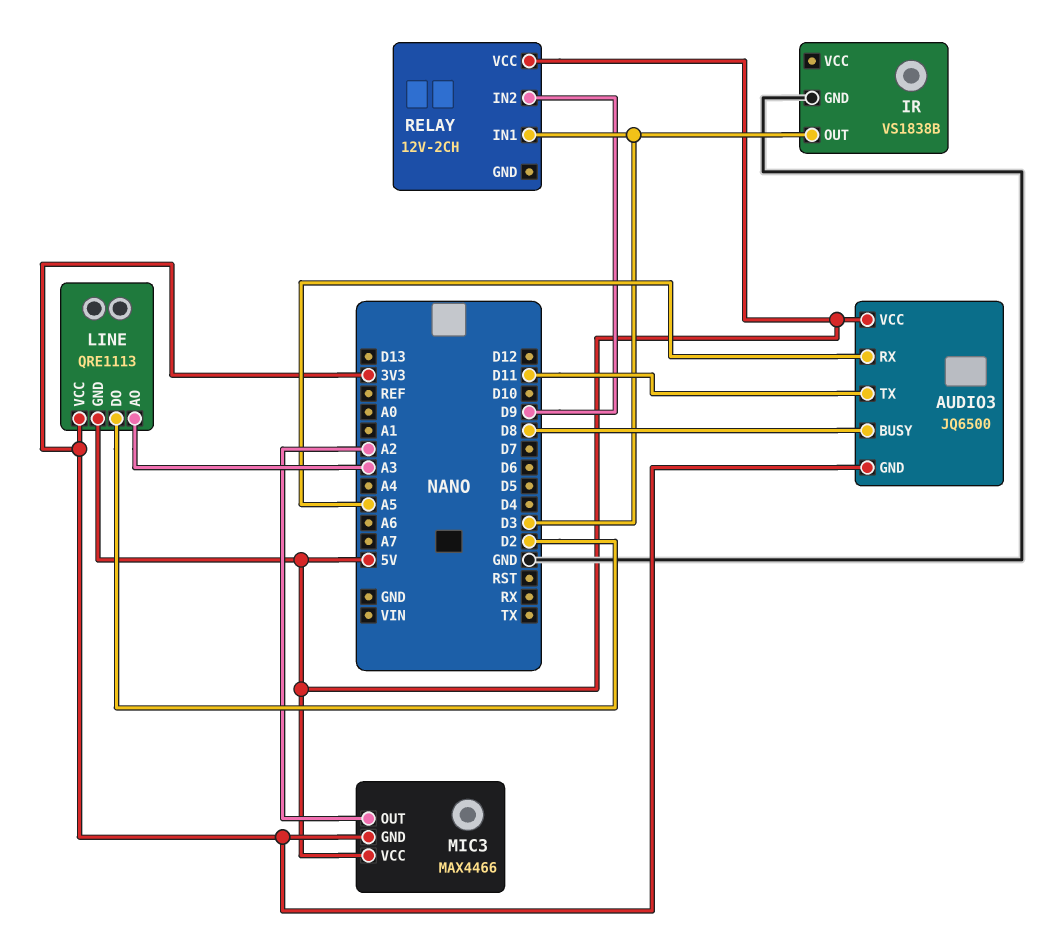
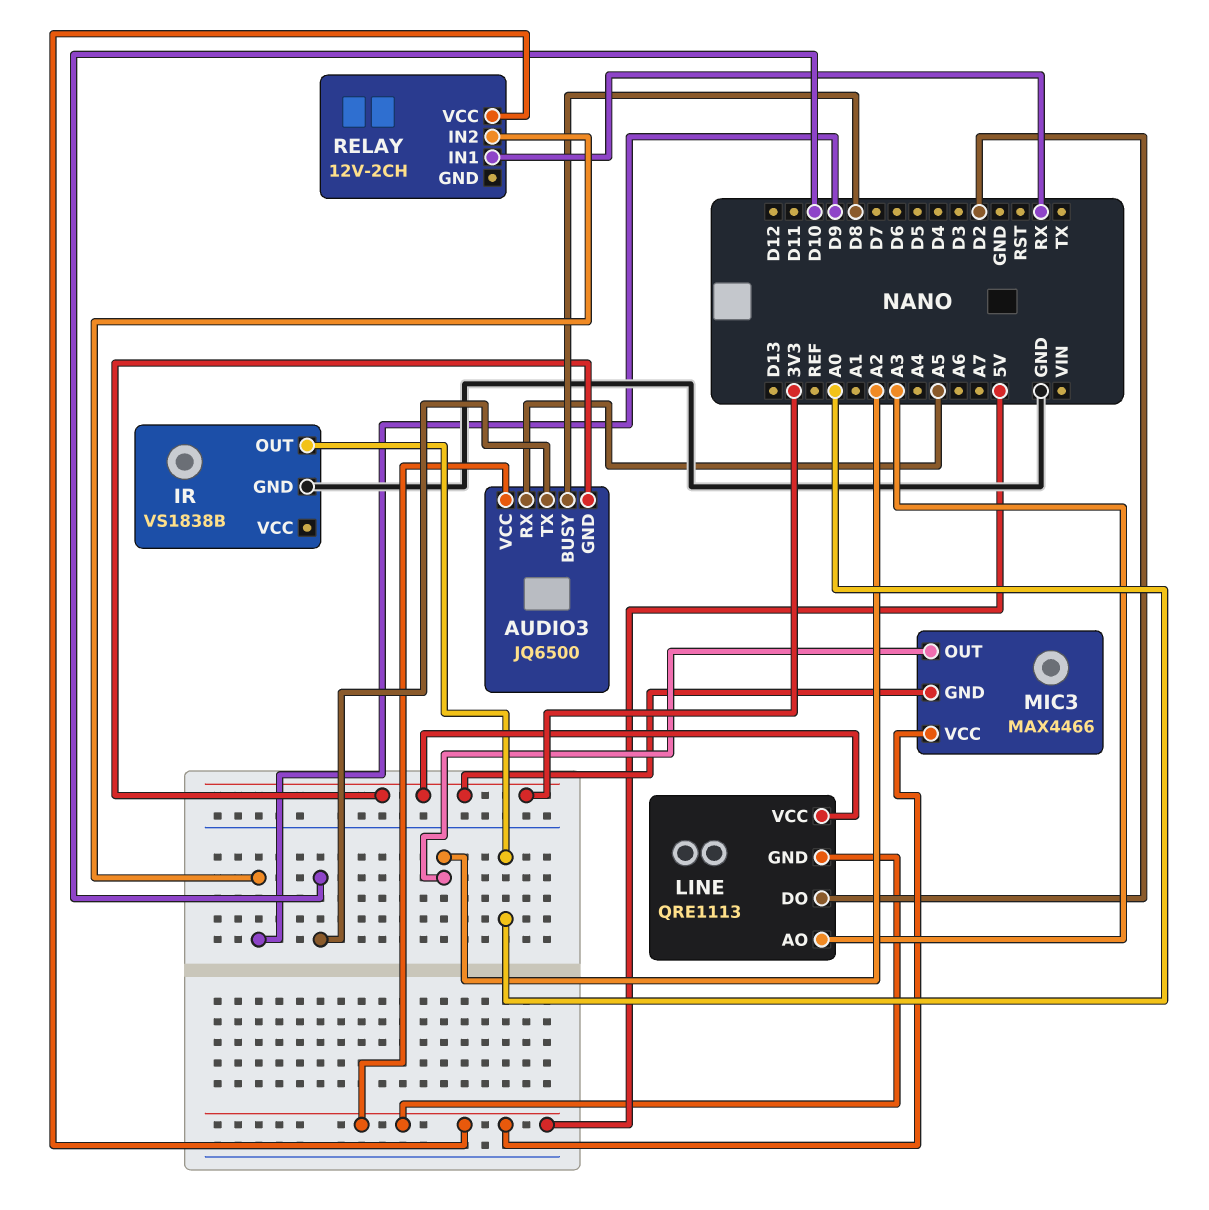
AUDIO3 pin TX: D11 -> D10
IR pin OUT: D3 -> A0
RELAY pin IN1: D3 -> RX

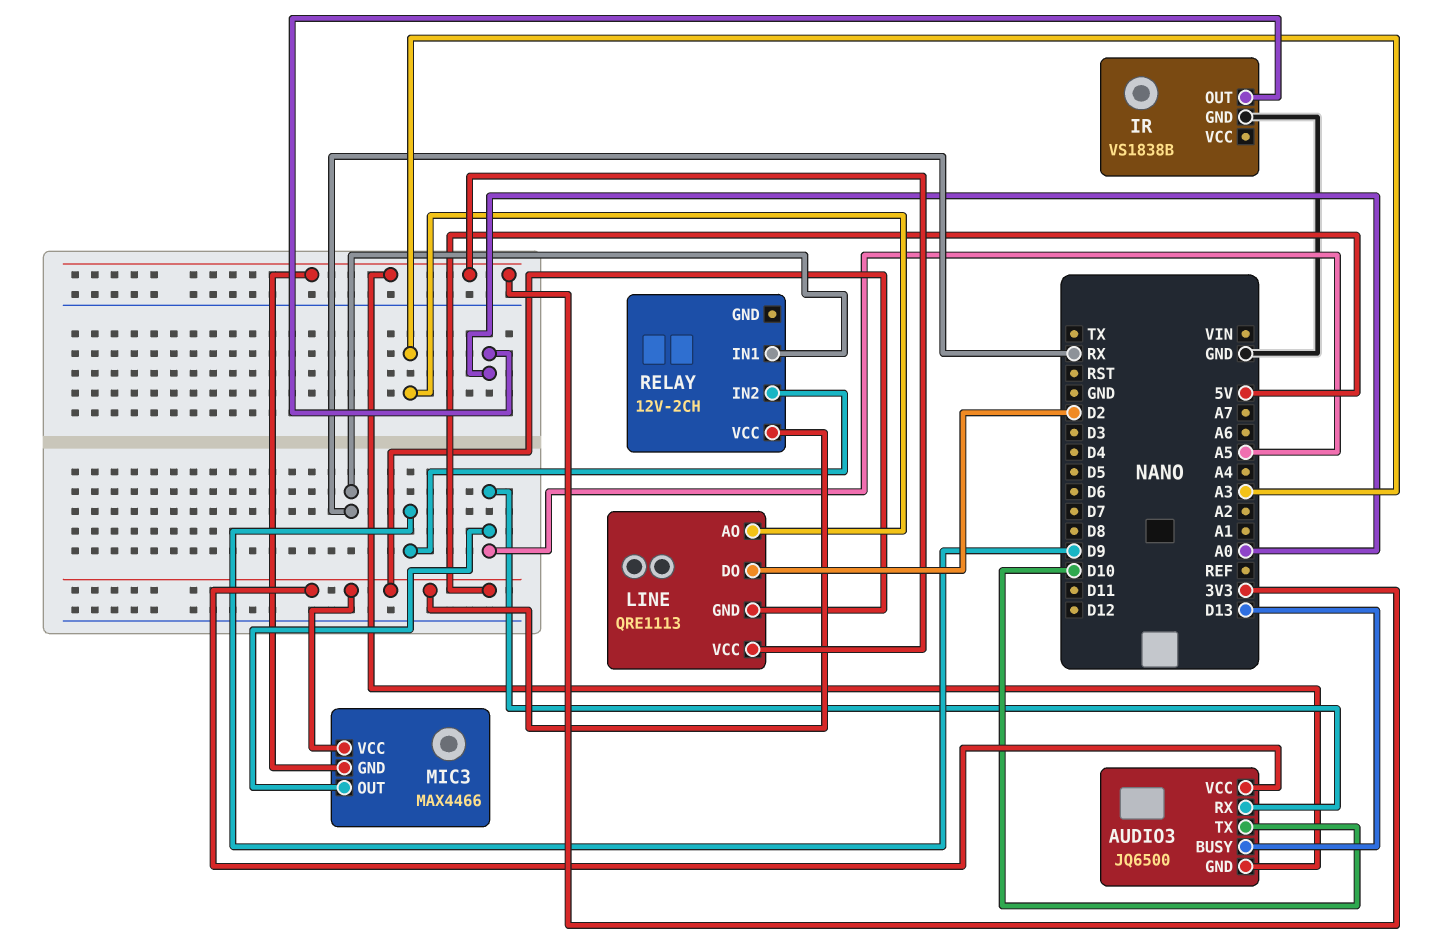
AUDIO3 pin BUSY: D8 -> D13
MIC3 pin OUT: A2 -> A5

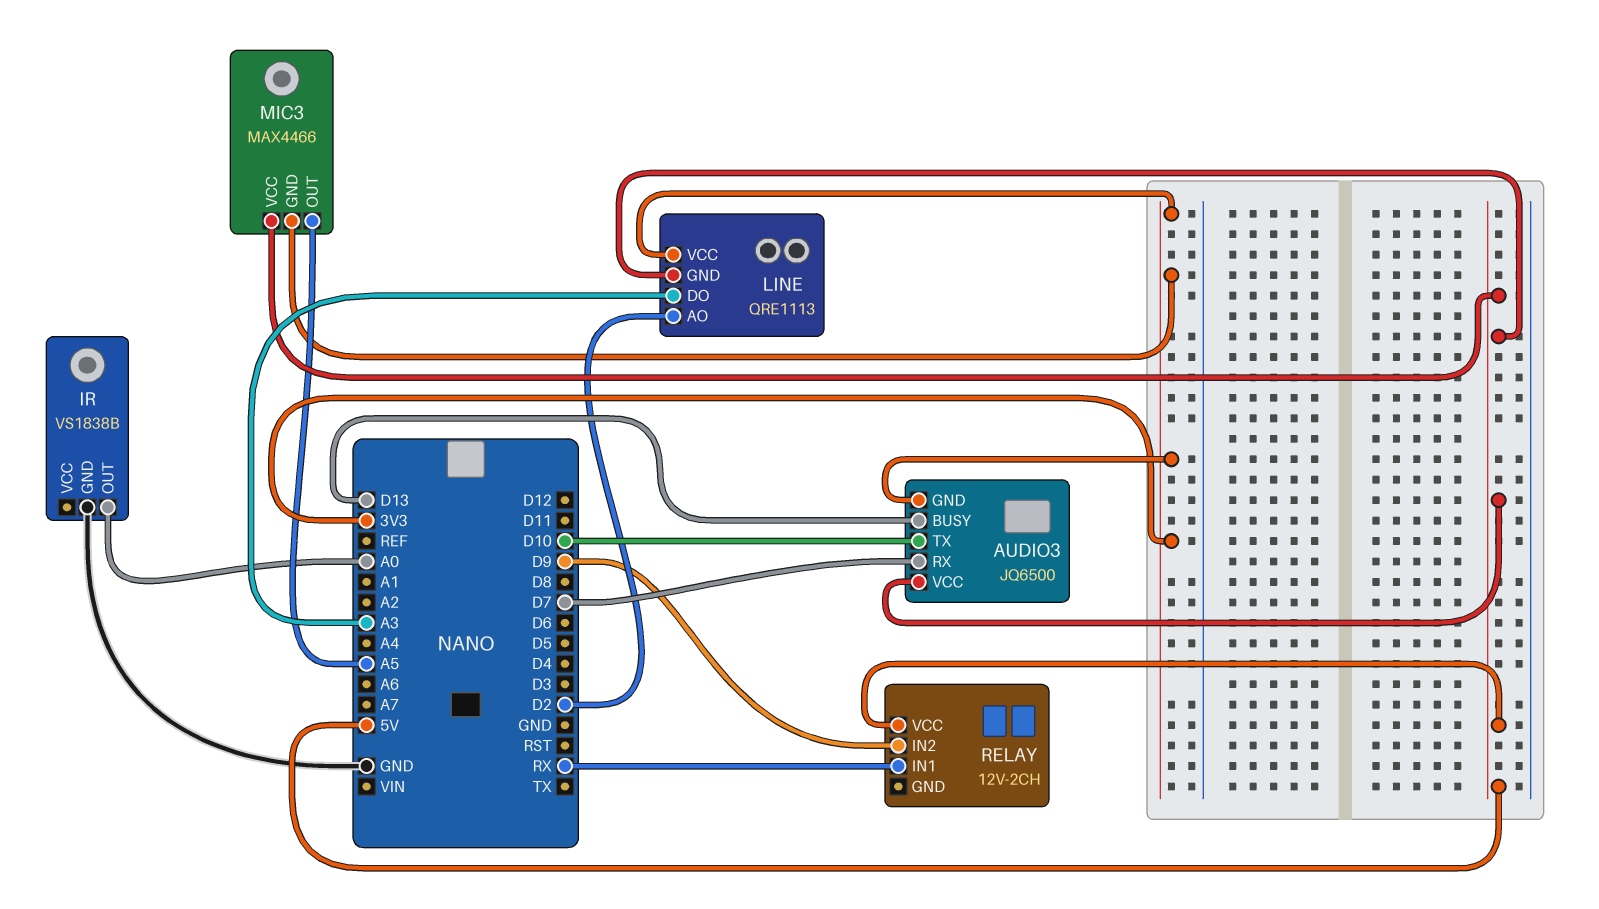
AUDIO3 pin RX: A5 -> D7
LINE pin AO: A3 -> D2
LINE pin DO: D2 -> A3

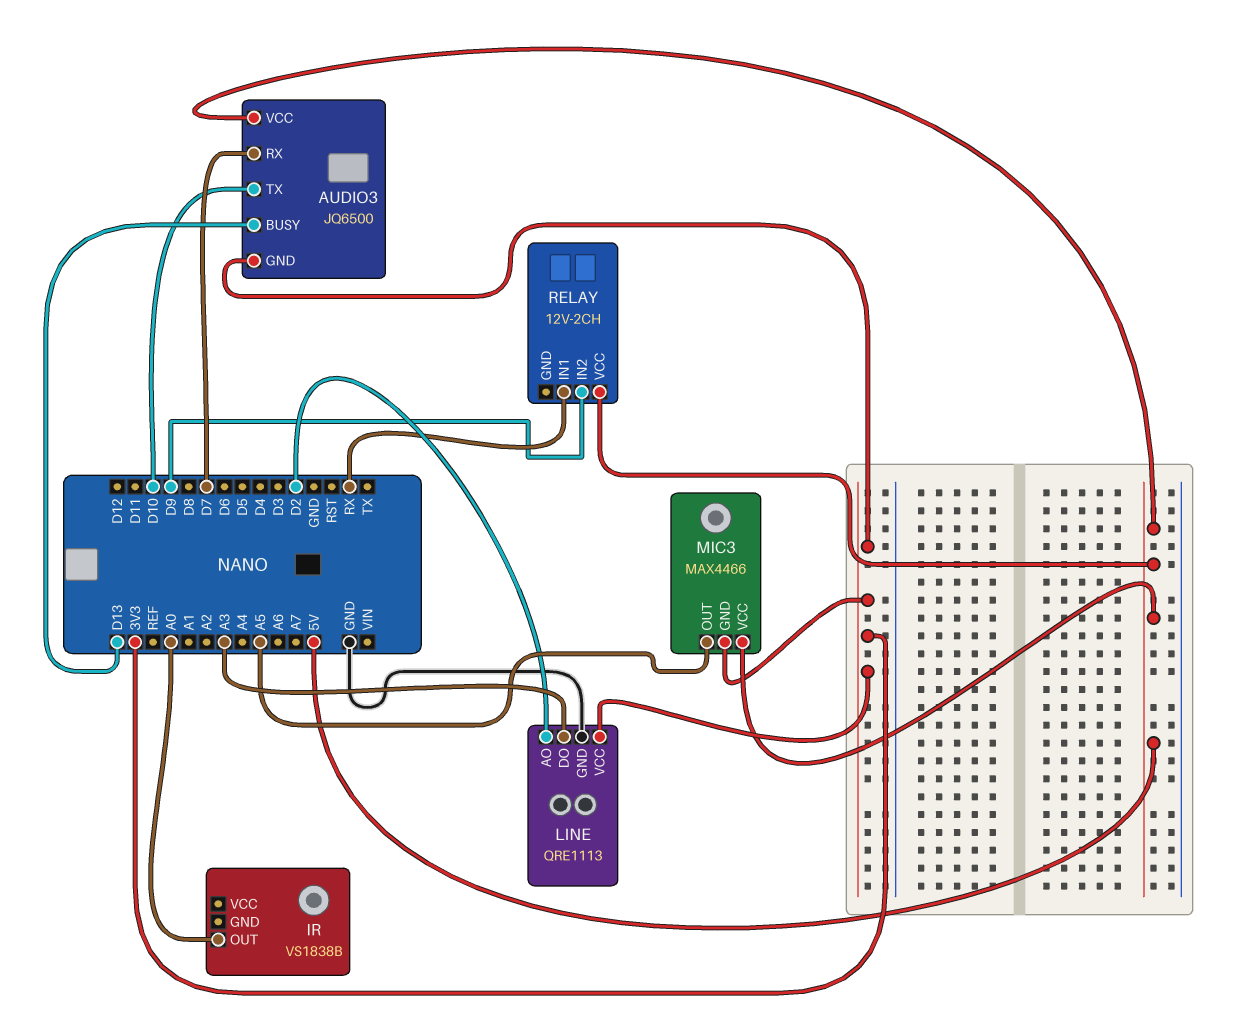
IR pin GND: GND -> none
LINE pin GND: 5V -> GND

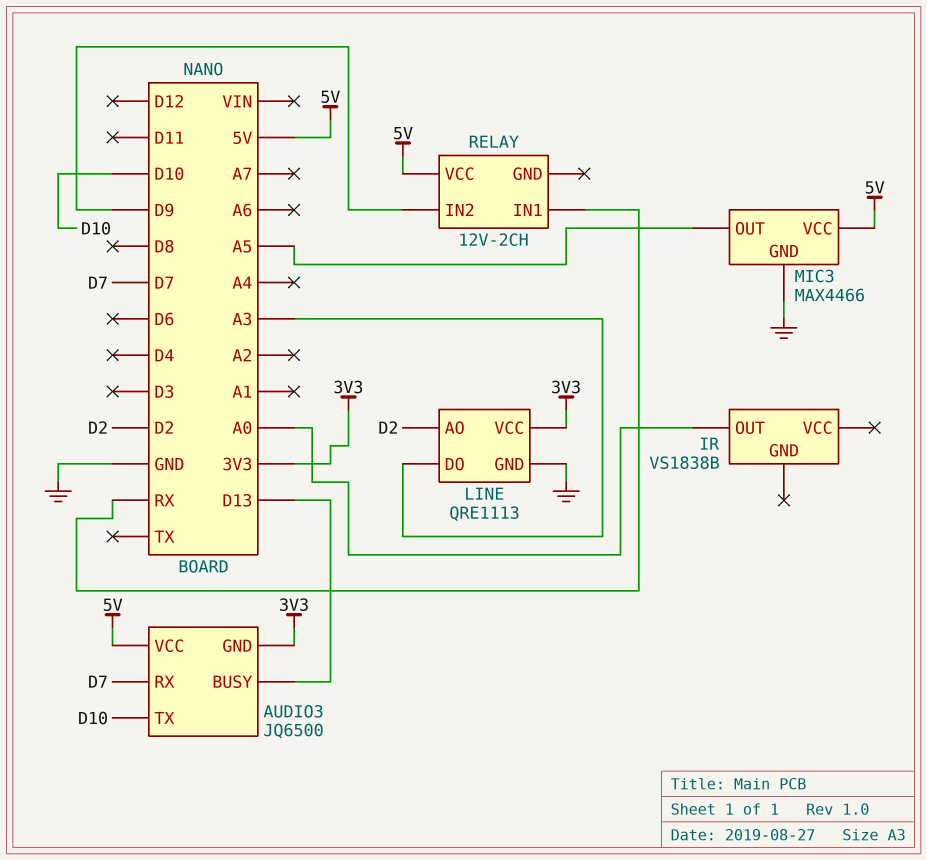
MIC3 pin GND: 3V3 -> GND

